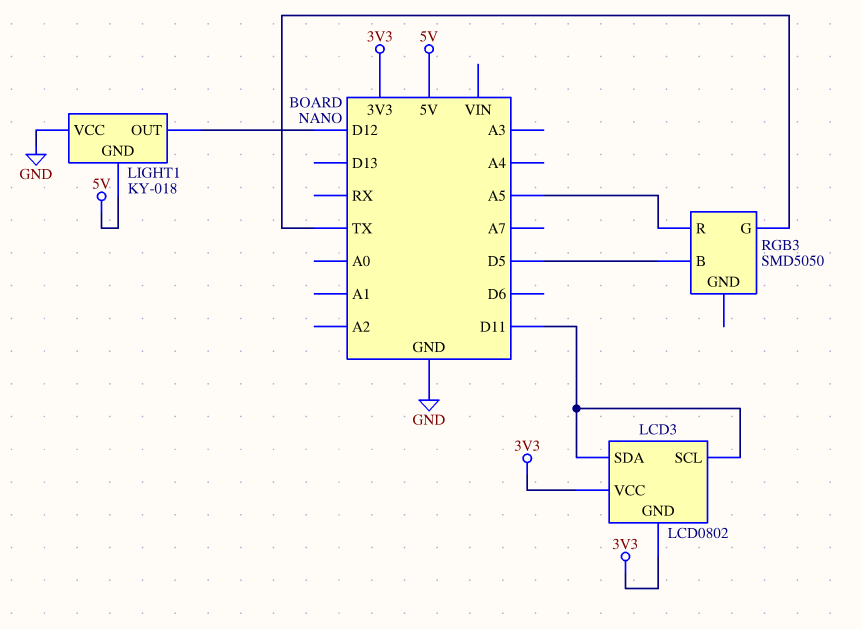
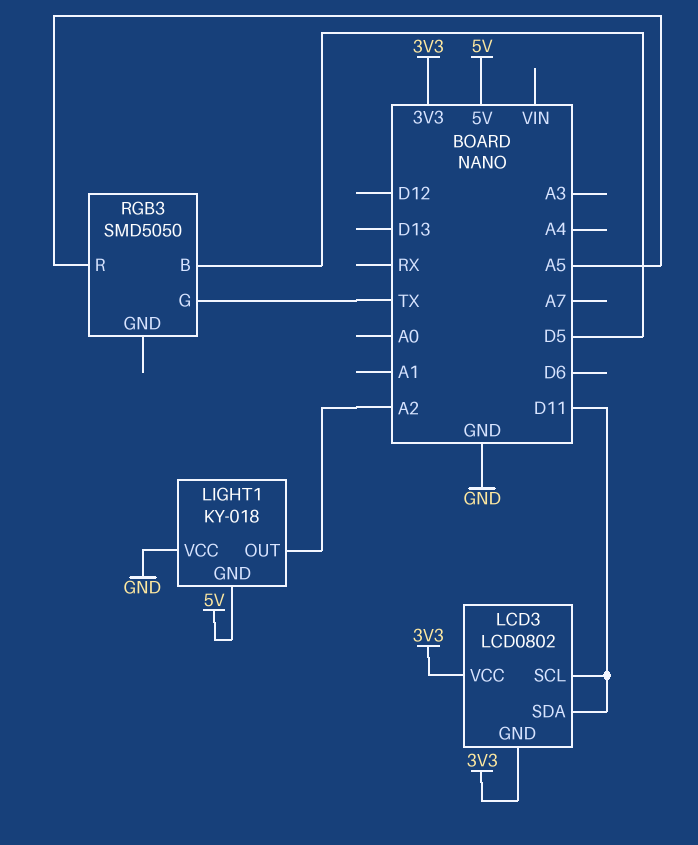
LIGHT1 pin OUT: D12 -> A2

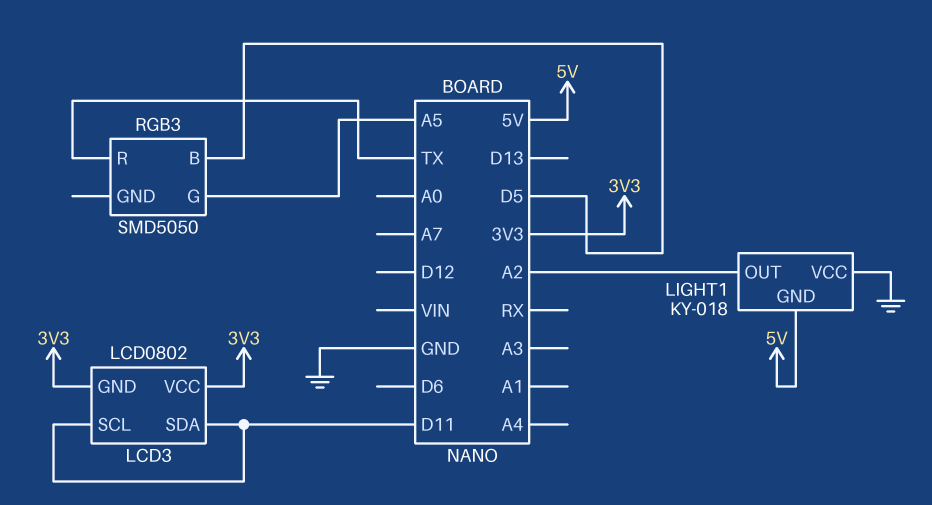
RGB3 pin G: TX -> A5
RGB3 pin R: A5 -> TX

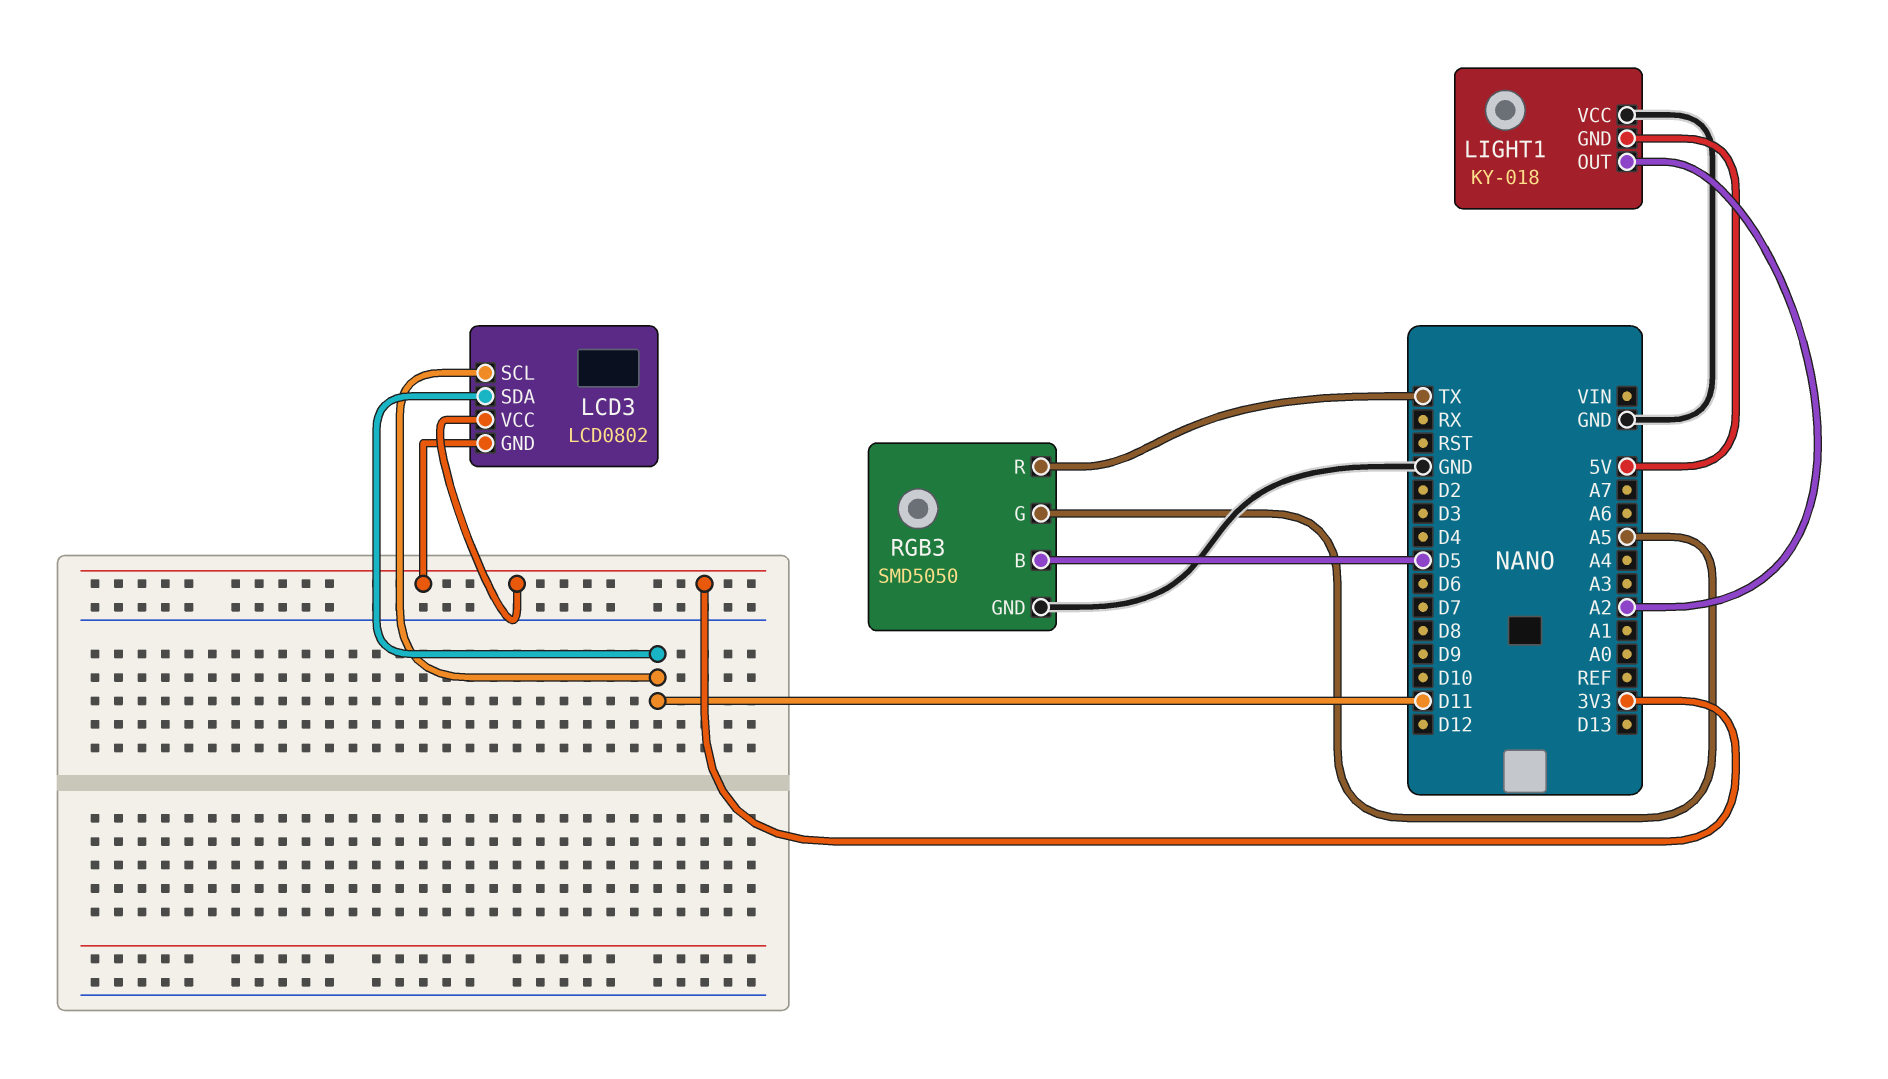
RGB3 pin GND: none -> GND

